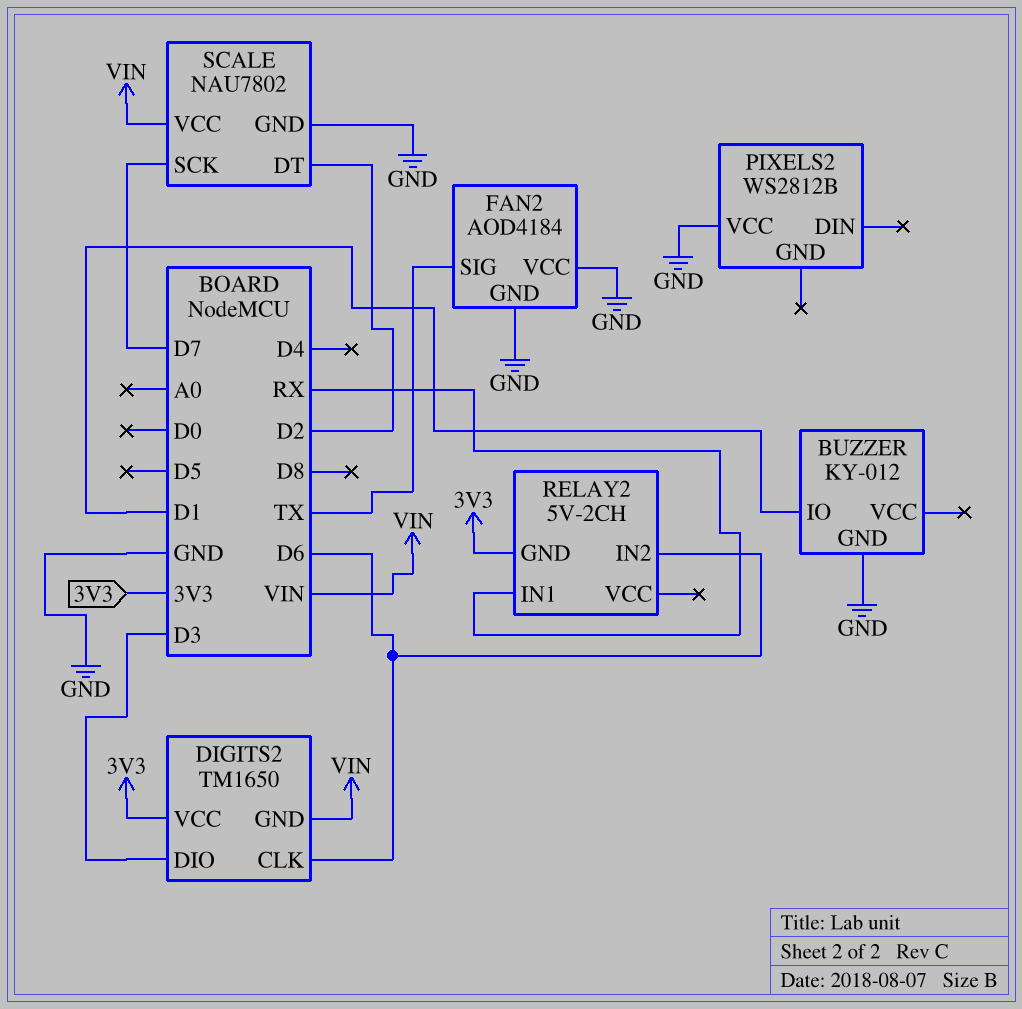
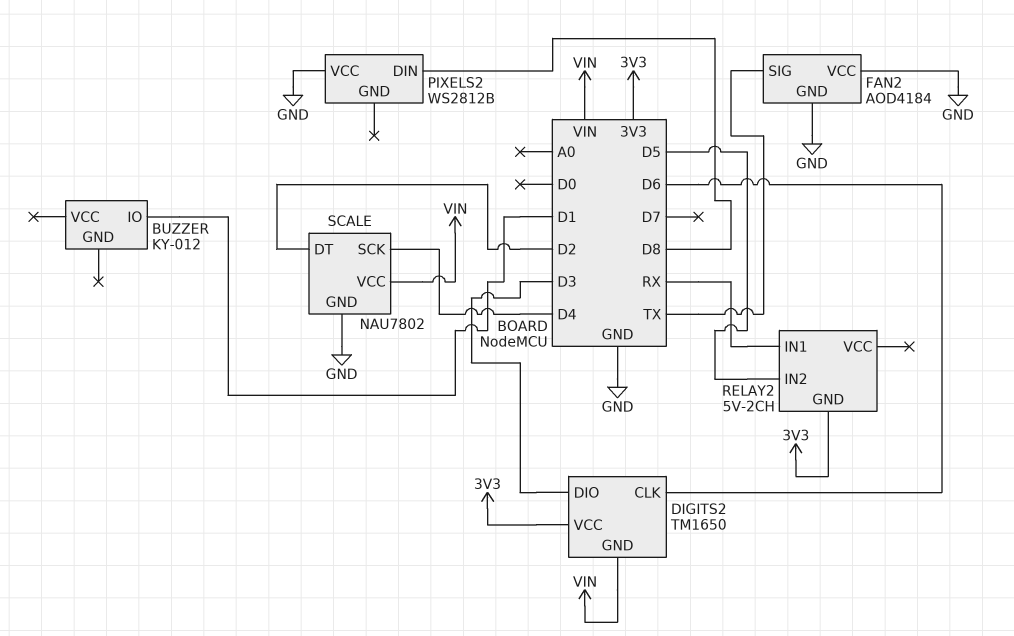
BUZZER pin GND: GND -> none
PIXELS2 pin DIN: none -> D8
RELAY2 pin IN2: D6 -> D5
SCALE pin SCK: D7 -> D4

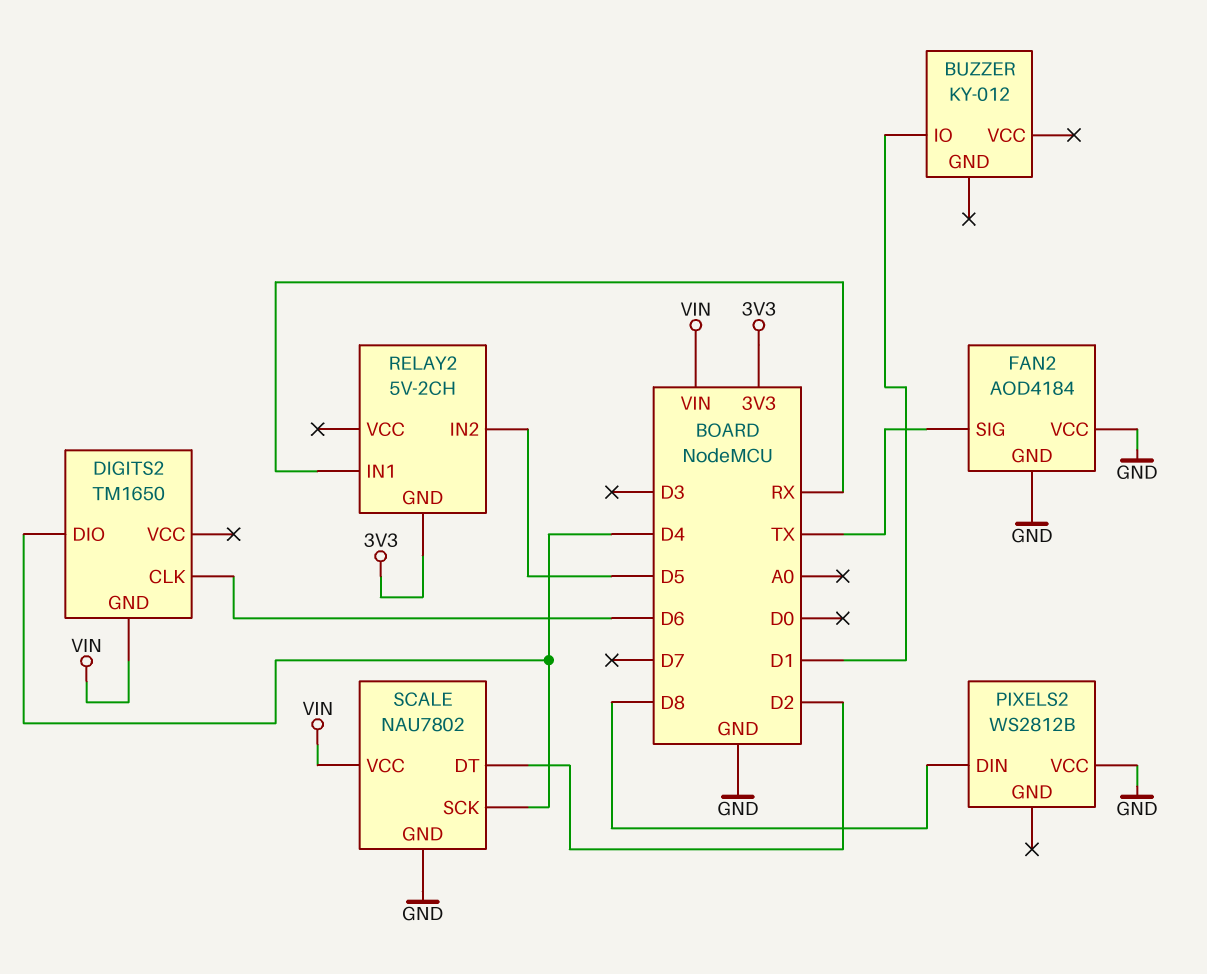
DIGITS2 pin DIO: D3 -> D4
DIGITS2 pin VCC: 3V3 -> none

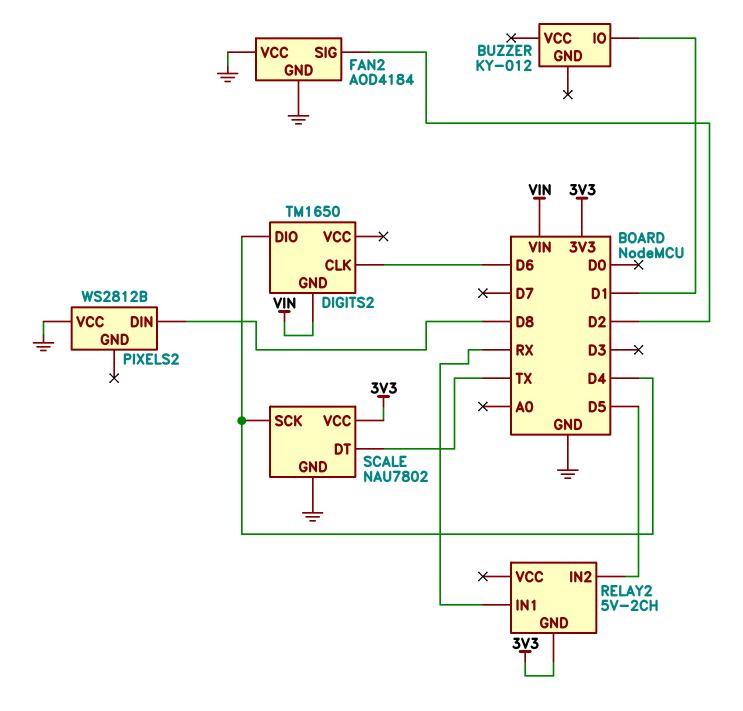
FAN2 pin SIG: TX -> D2
SCALE pin DT: D2 -> TX
SCALE pin VCC: VIN -> 3V3

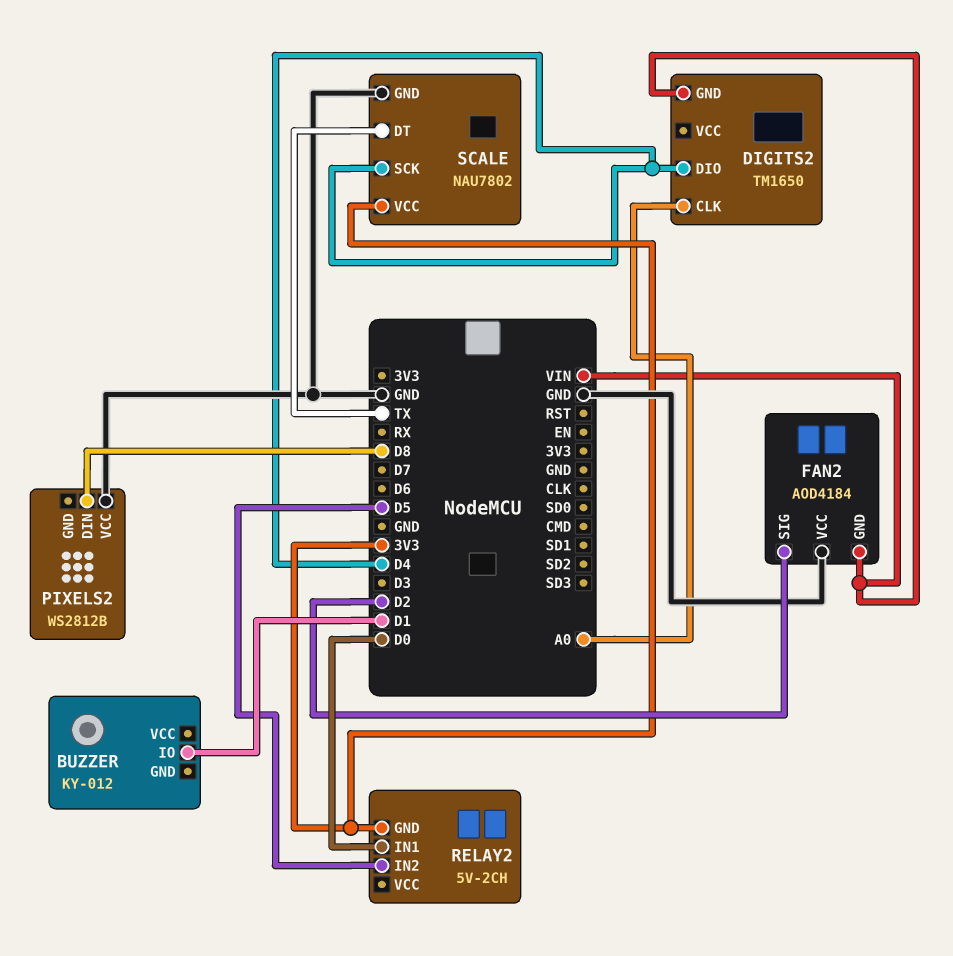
DIGITS2 pin CLK: D6 -> A0
FAN2 pin GND: GND -> VIN
RELAY2 pin IN1: RX -> D0

